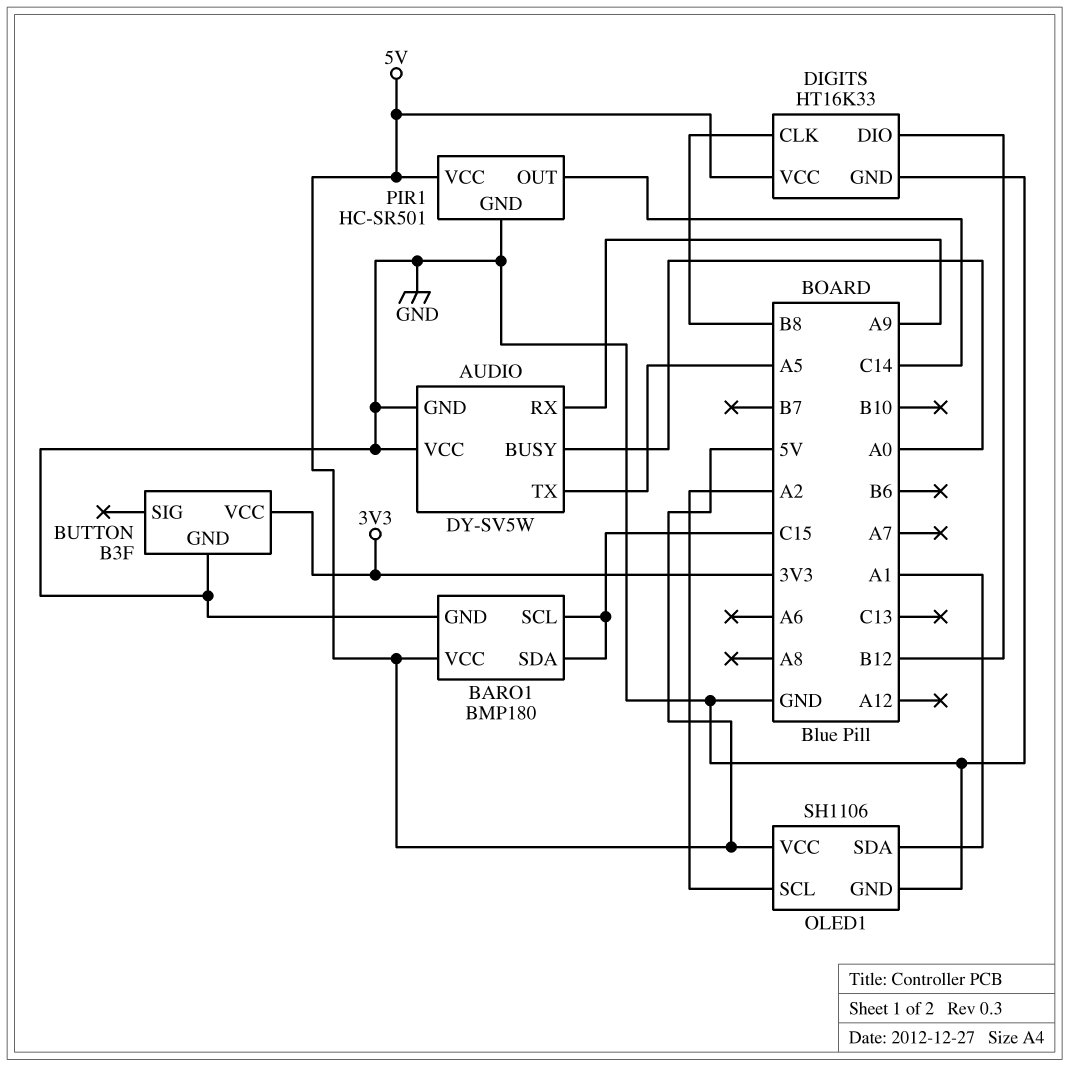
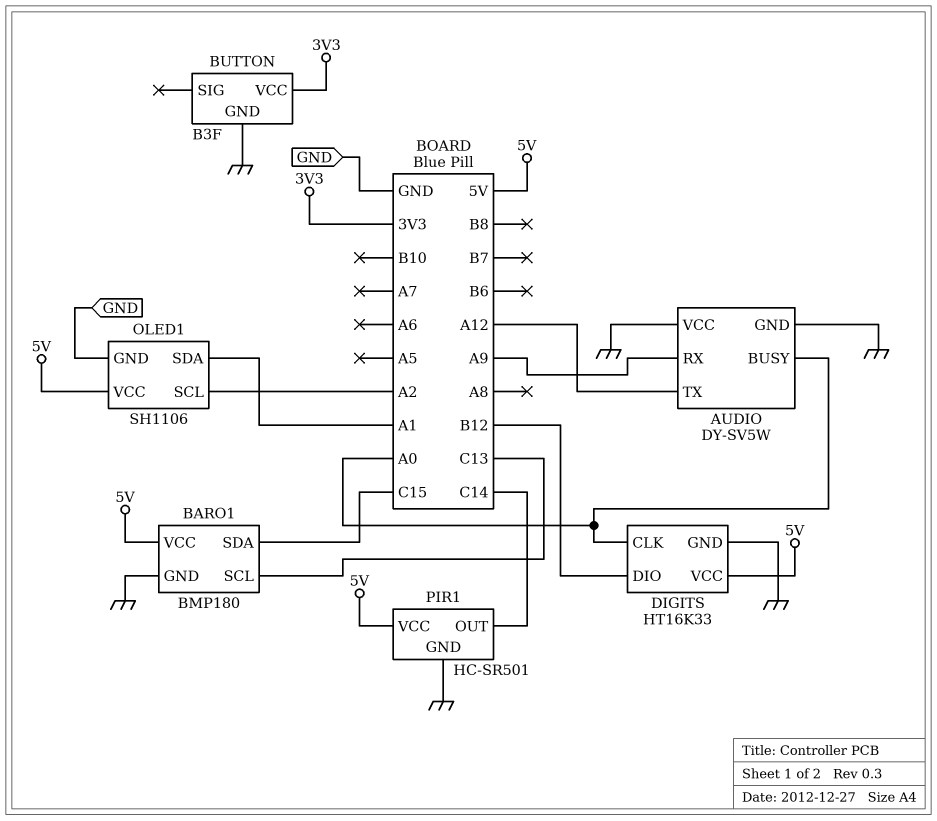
AUDIO pin TX: A5 -> A12
BARO1 pin SCL: C15 -> C13
DIGITS pin CLK: B8 -> A0

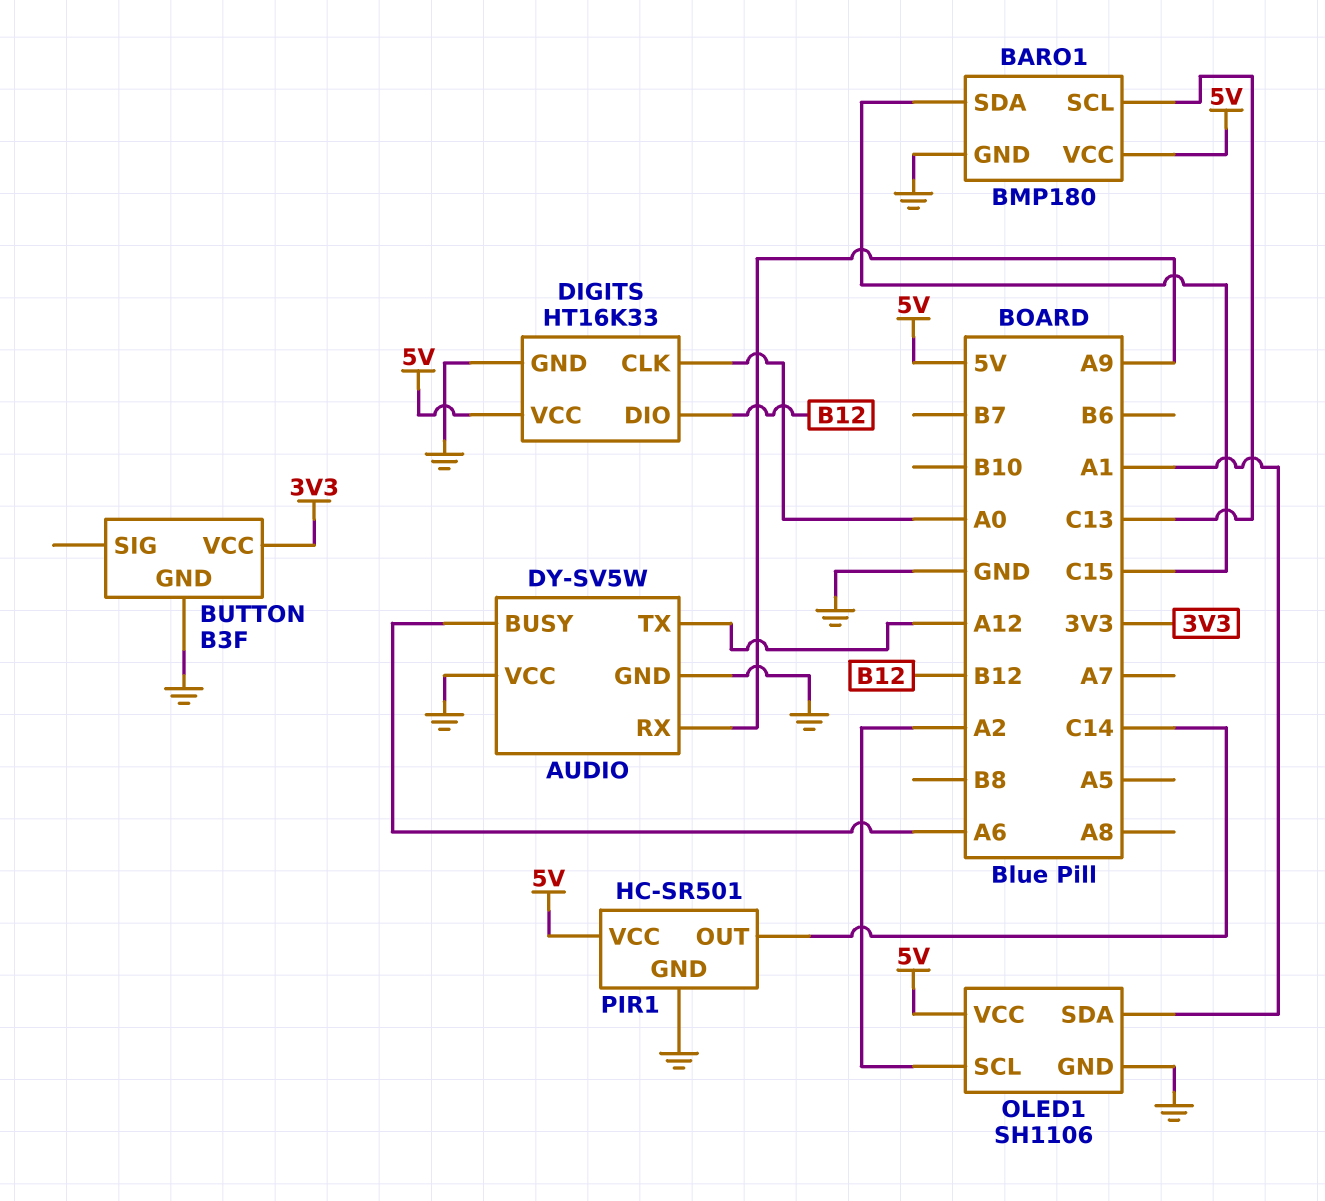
AUDIO pin BUSY: A0 -> A6

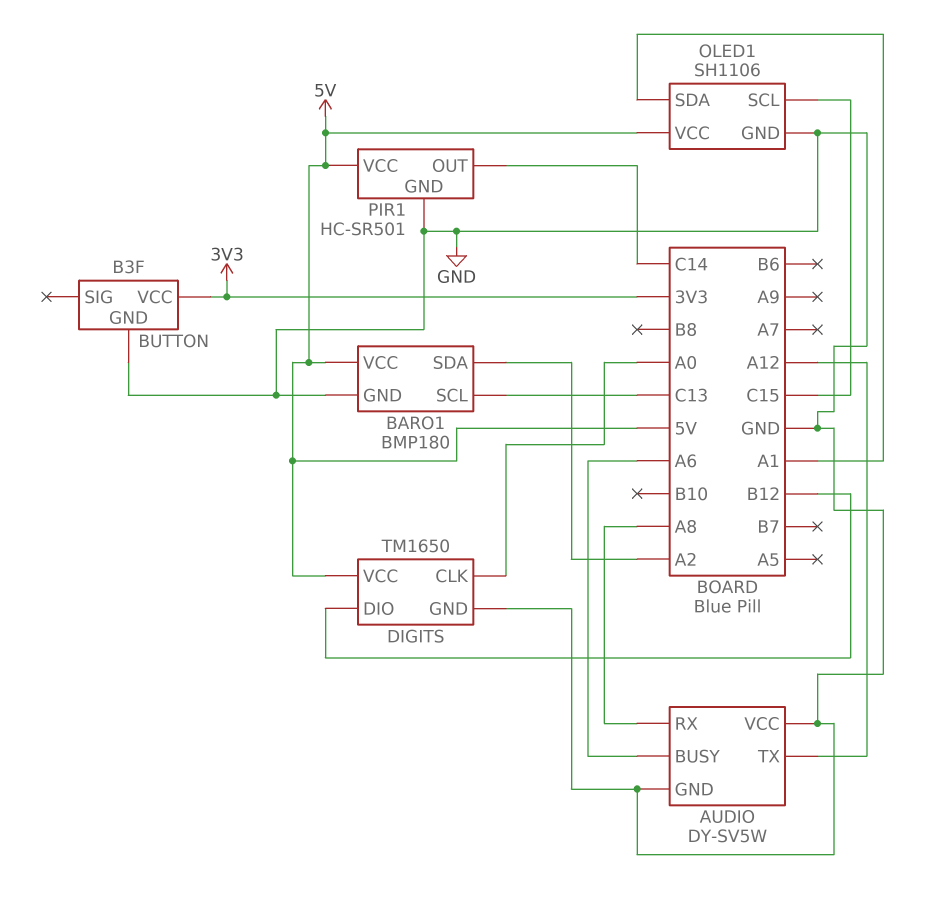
AUDIO pin RX: A9 -> A8
BARO1 pin SDA: C15 -> A2
DIGITS: HT16K33 -> TM1650
OLED1 pin SCL: A2 -> C15

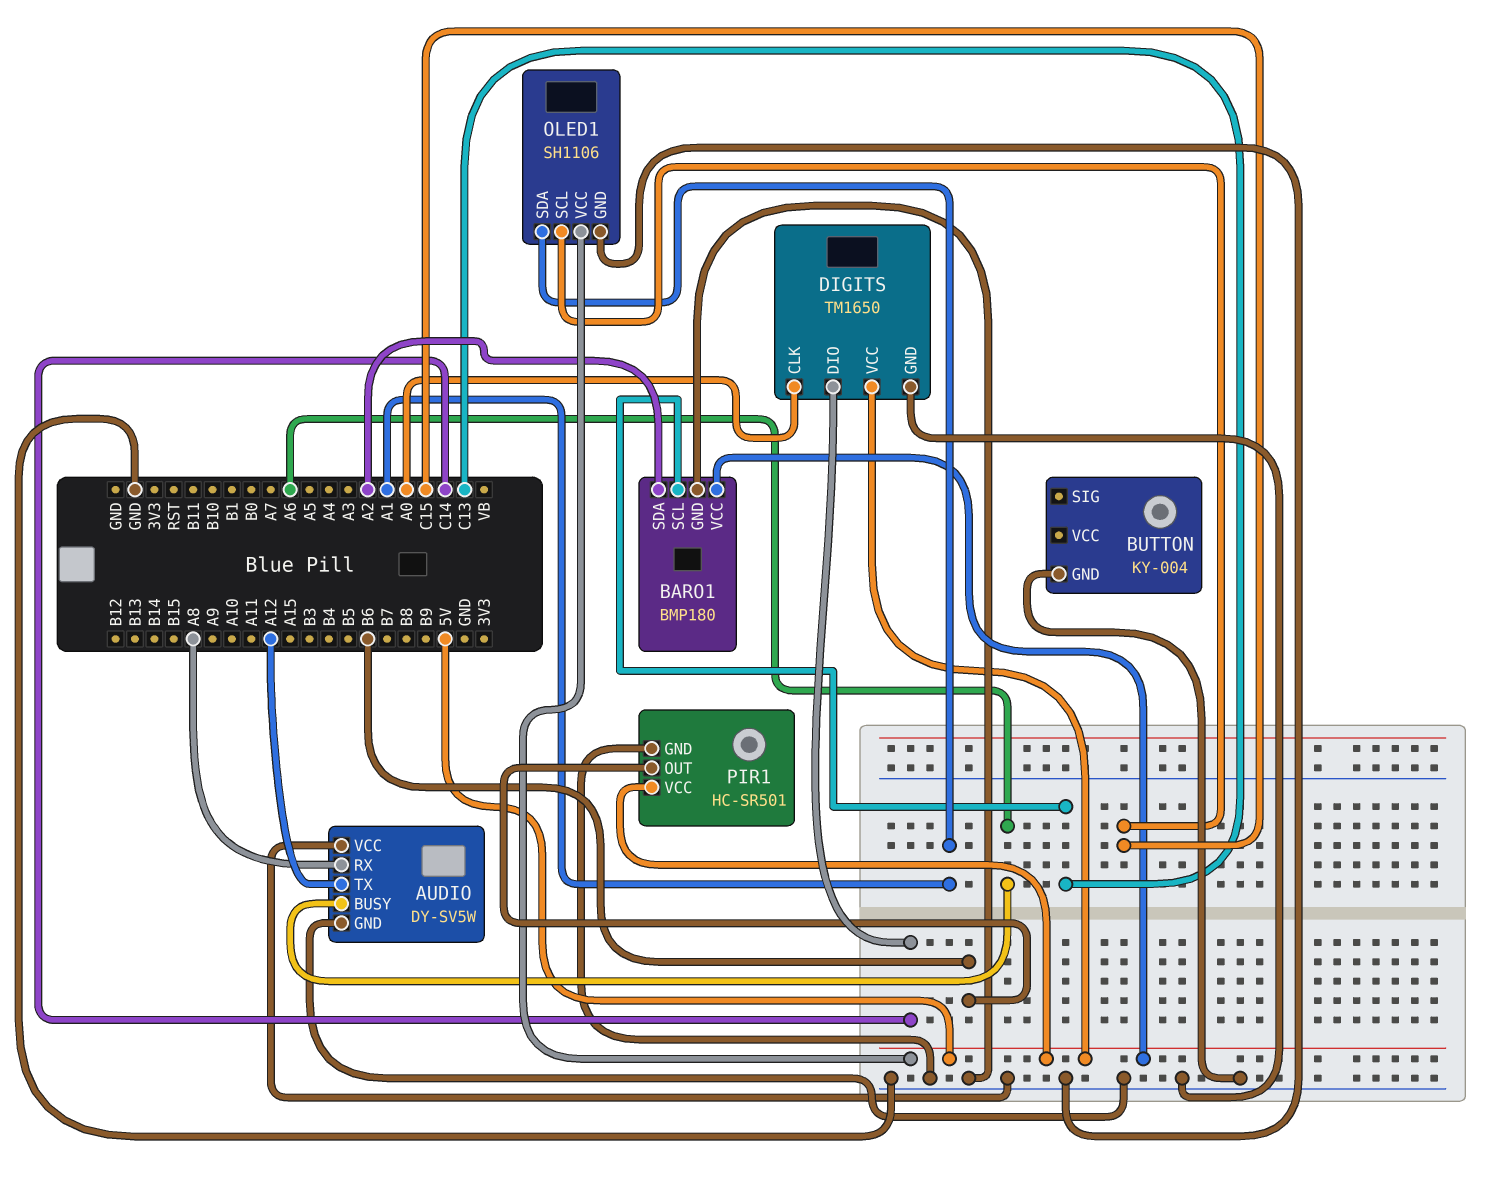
BUTTON: B3F -> KY-004
BUTTON pin VCC: 3V3 -> none
DIGITS pin DIO: B12 -> C14
PIR1 pin OUT: C14 -> B6

